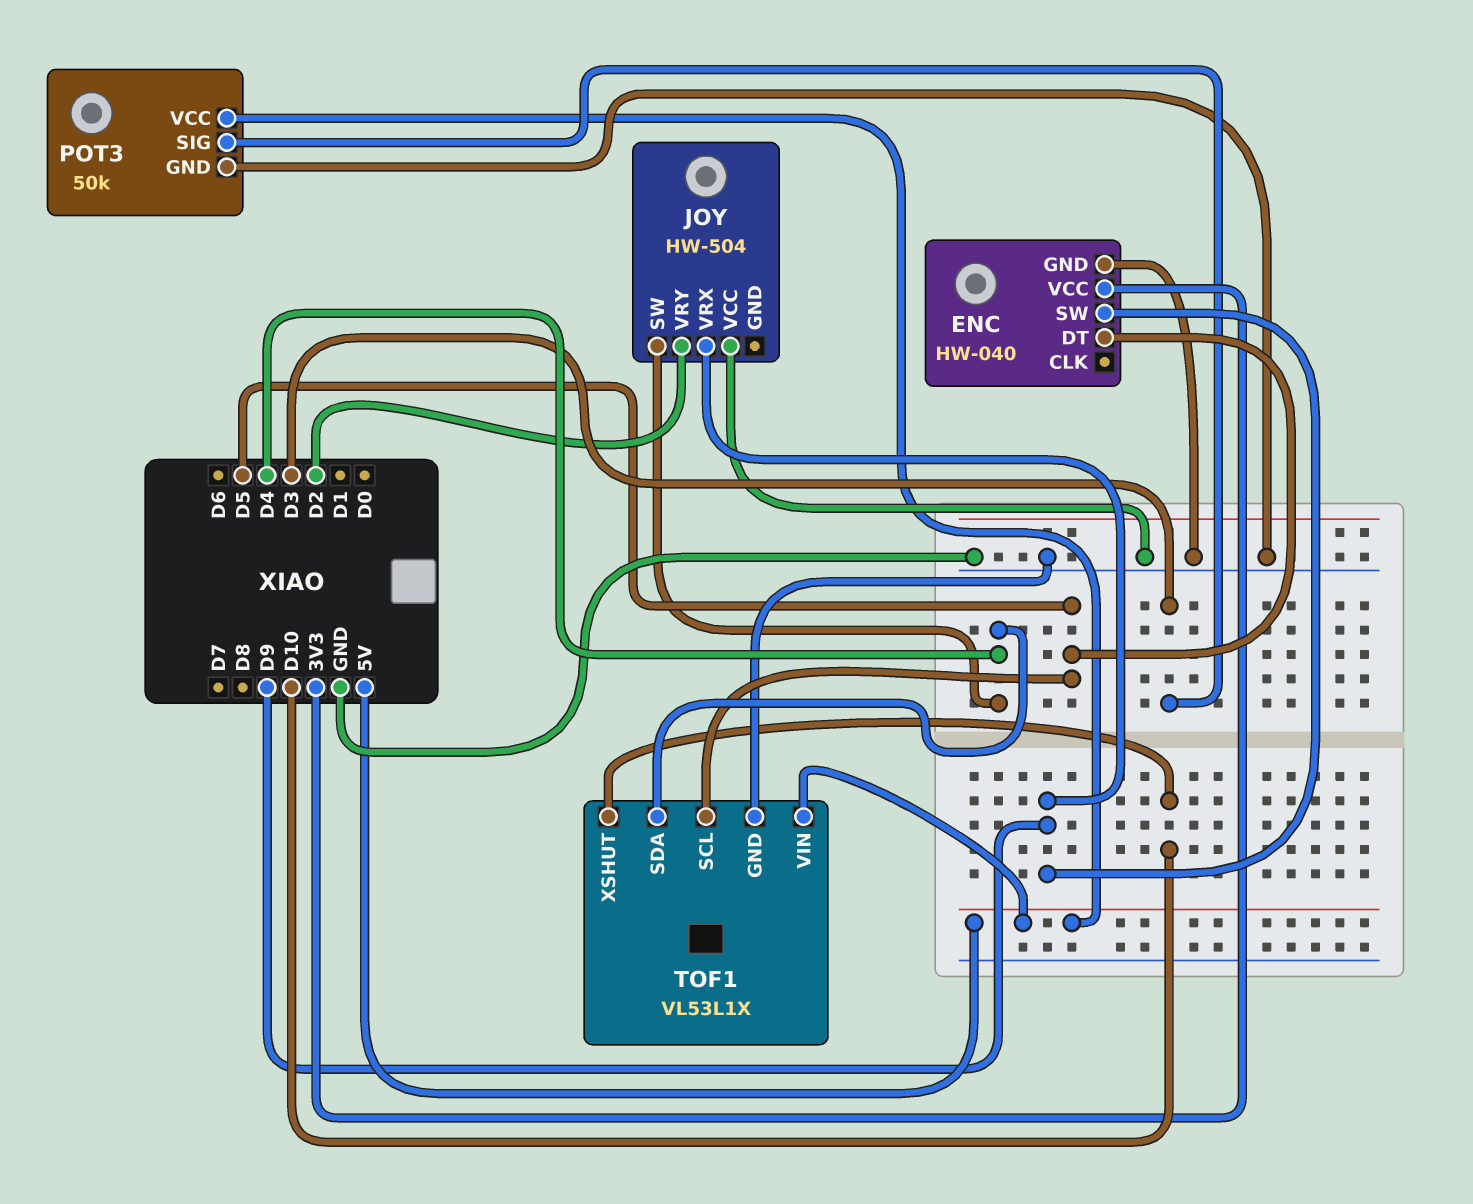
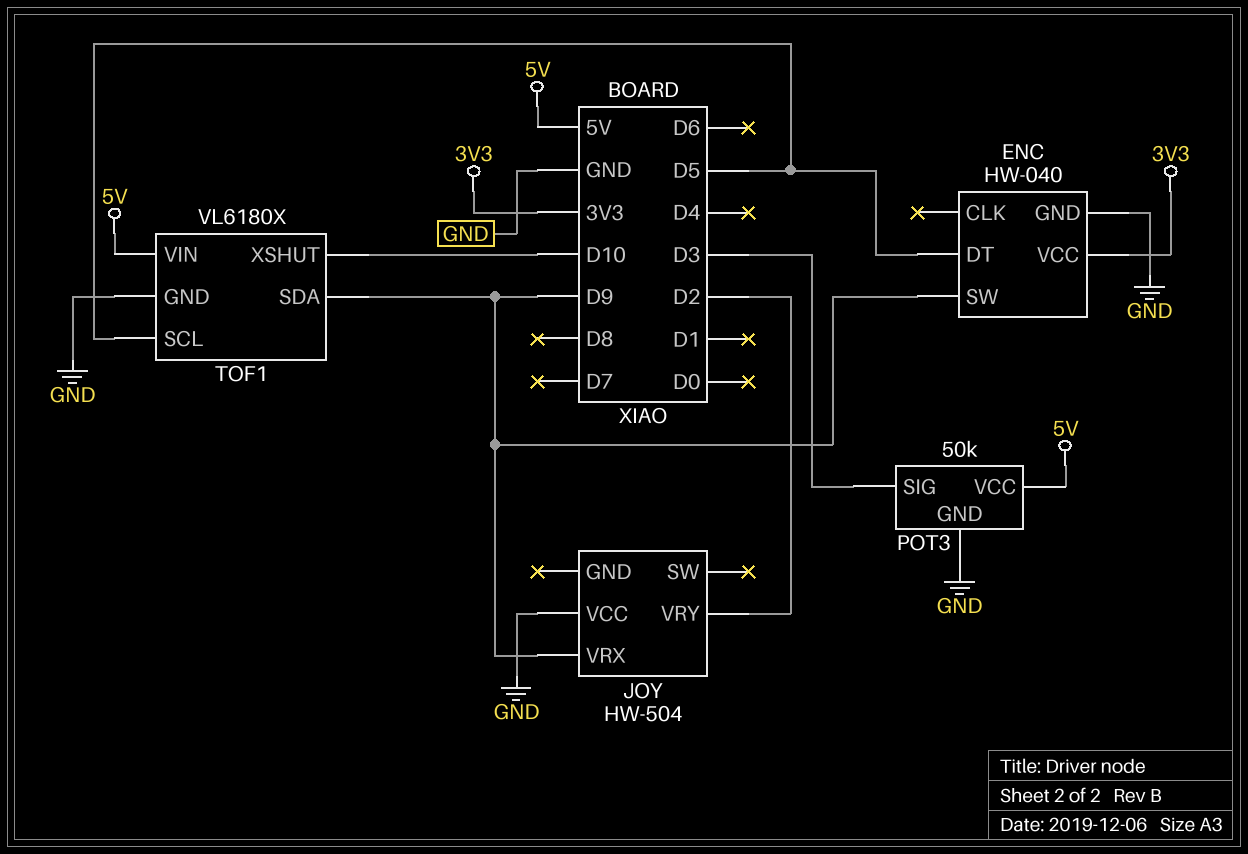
JOY pin SW: D4 -> none
TOF1: VL53L1X -> VL6180X
TOF1 pin SDA: D4 -> D9

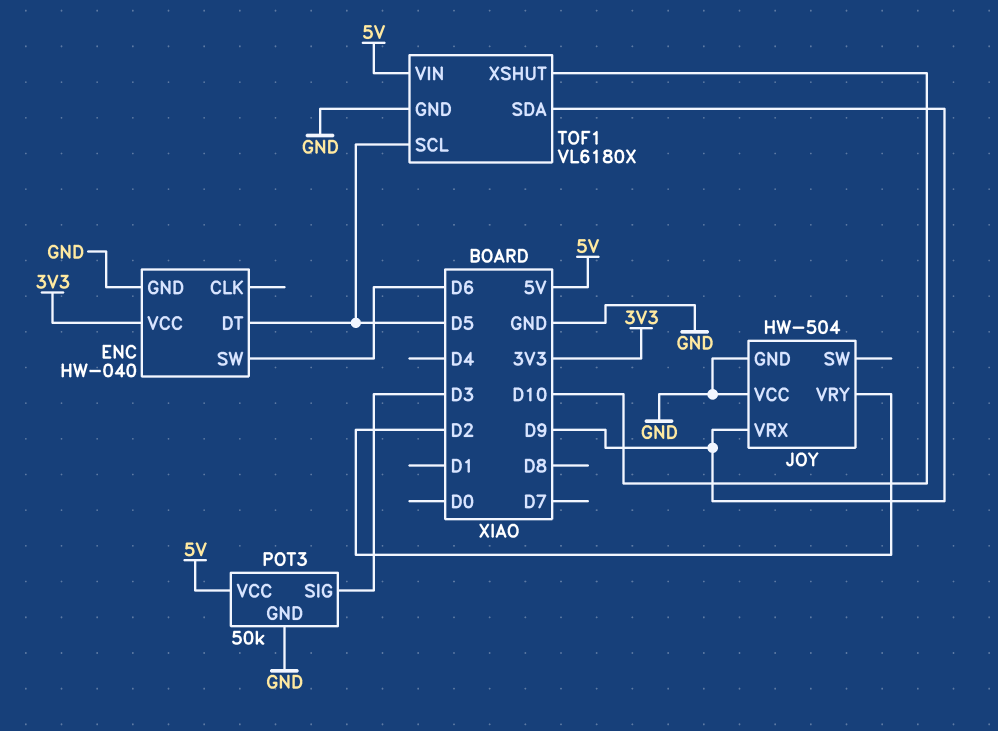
ENC pin SW: D9 -> D6
JOY pin GND: none -> GND

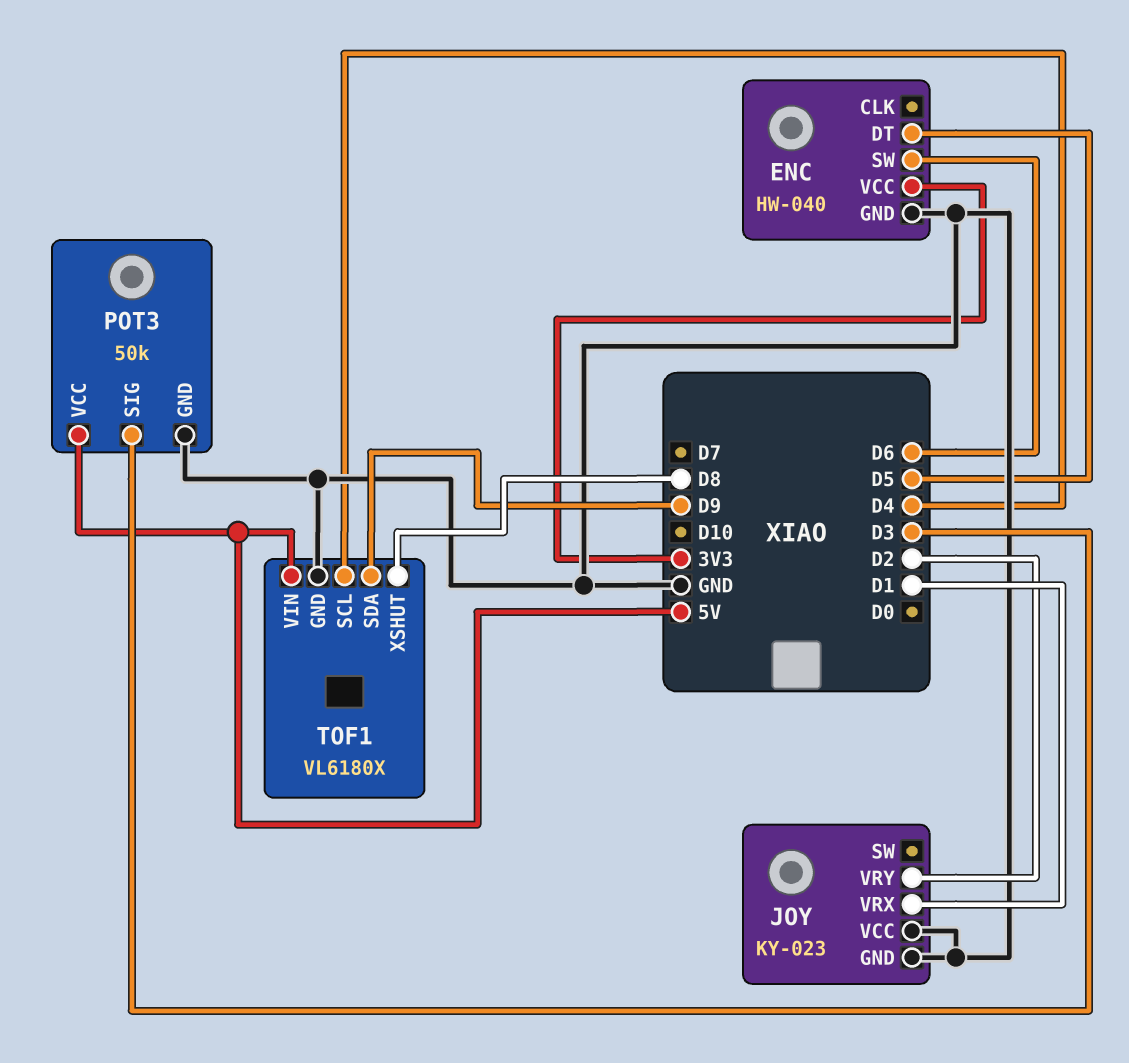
JOY: HW-504 -> KY-023
JOY pin VRX: D9 -> D1
TOF1 pin SCL: D5 -> D4
TOF1 pin XSHUT: D10 -> D8

